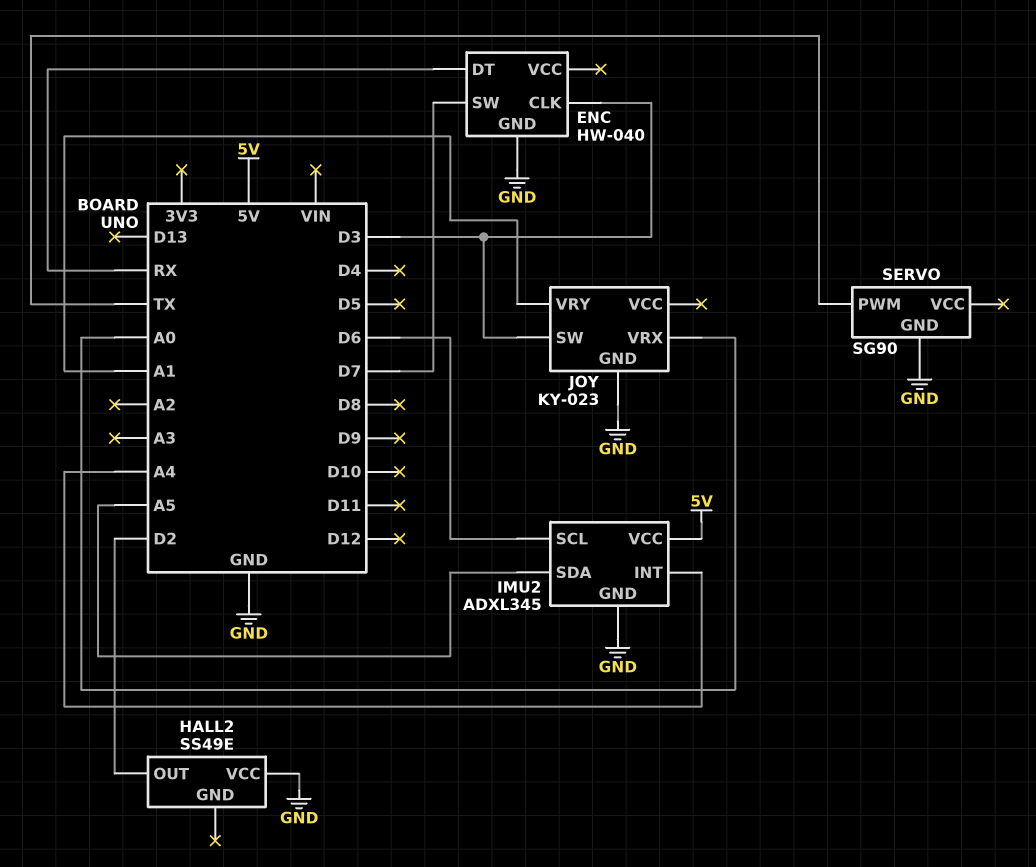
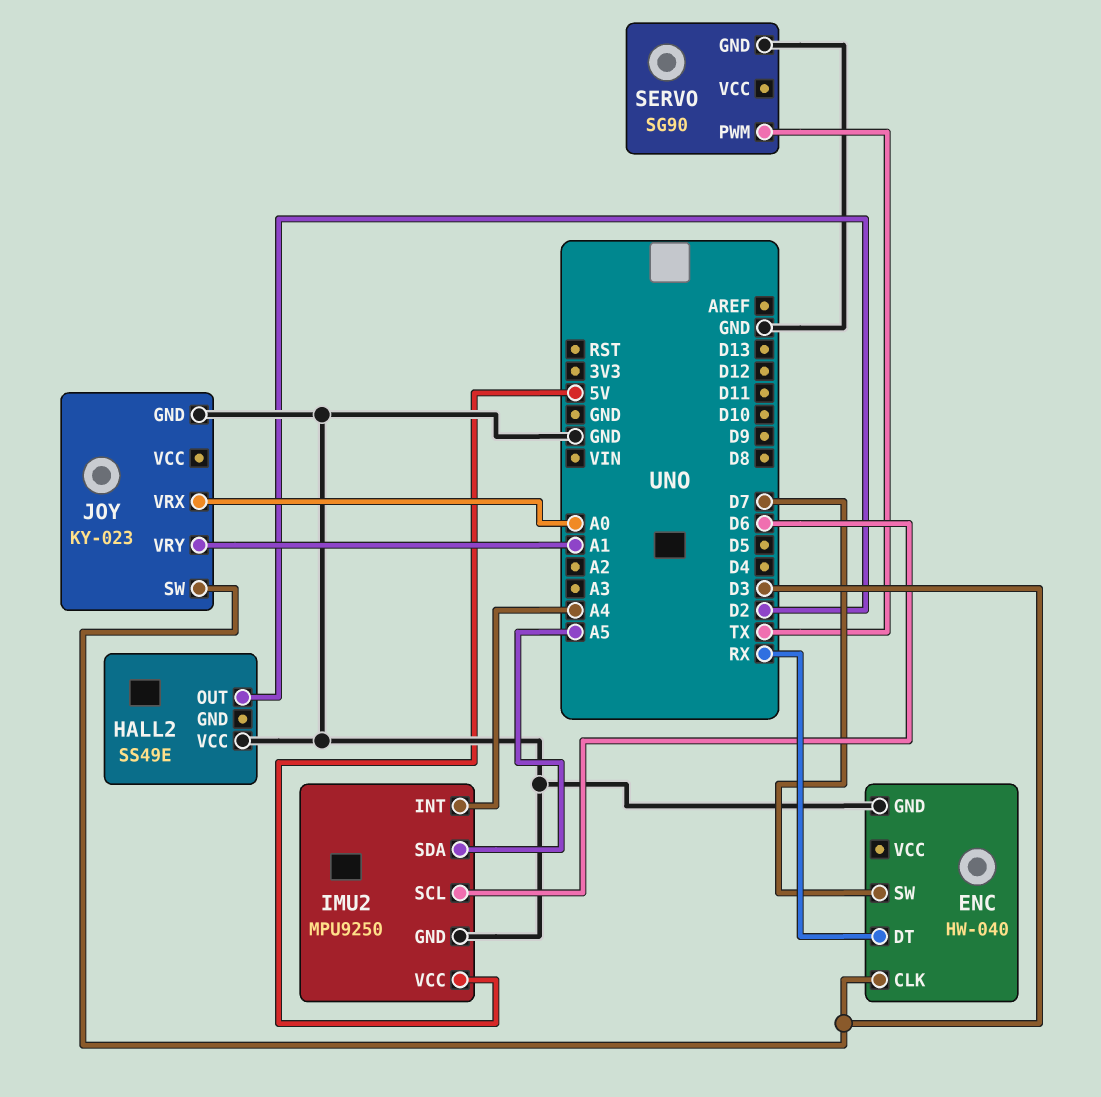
IMU2: ADXL345 -> MPU9250

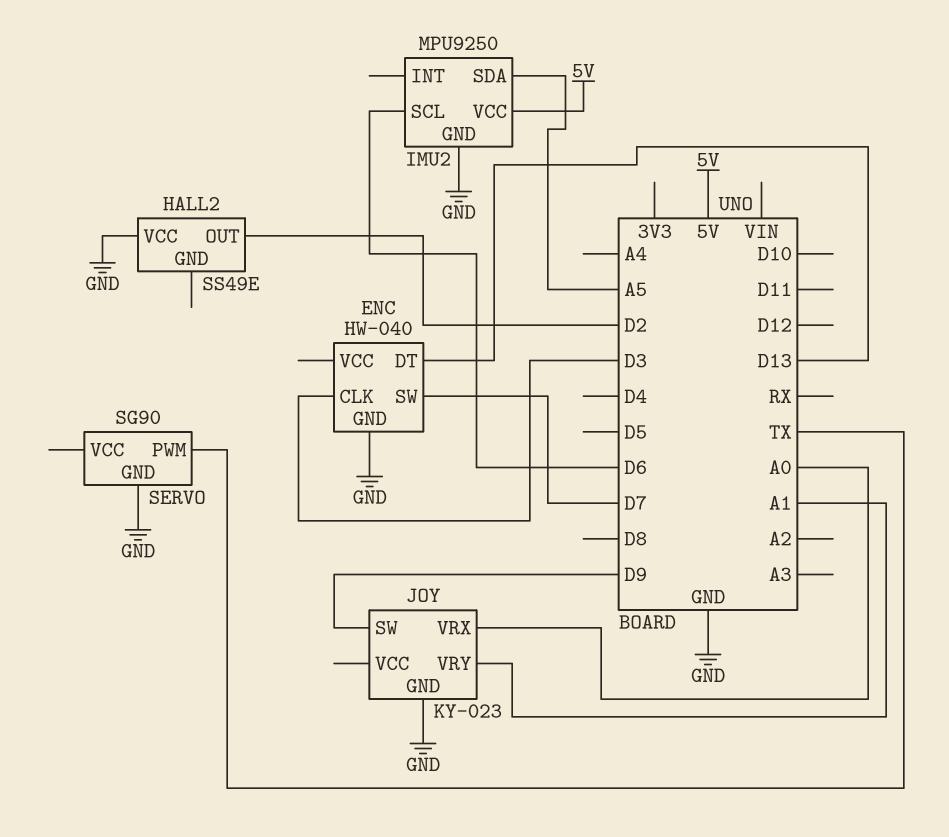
ENC pin DT: RX -> D13
IMU2 pin INT: A4 -> none
JOY pin SW: D3 -> D9

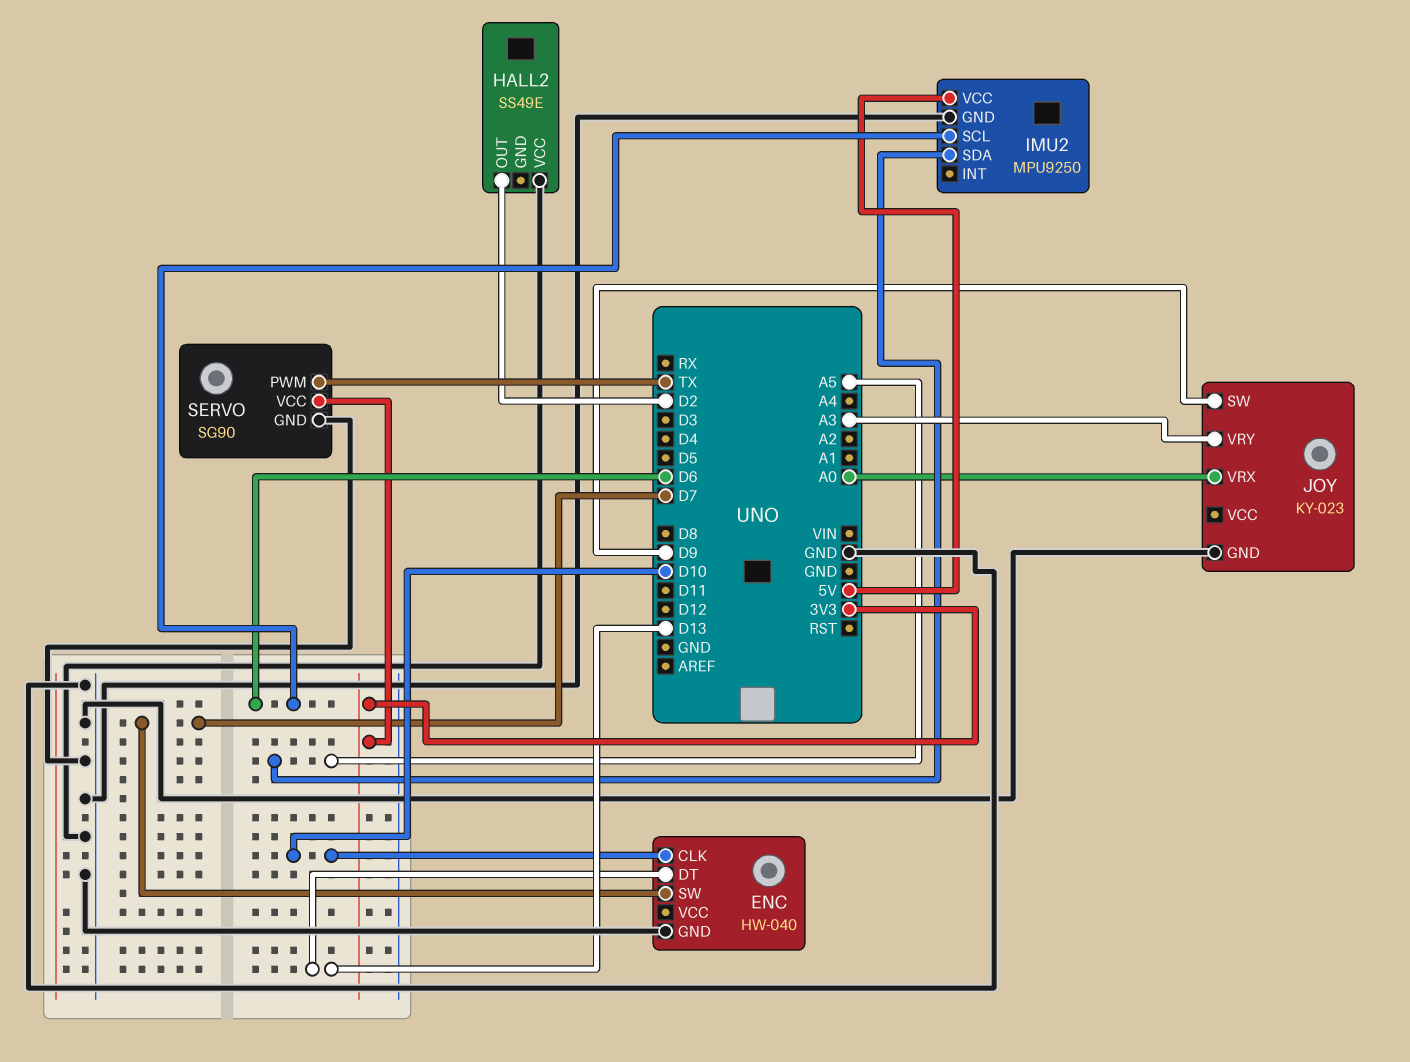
ENC pin CLK: D3 -> D10
JOY pin VRY: A1 -> A3
SERVO pin VCC: none -> 3V3

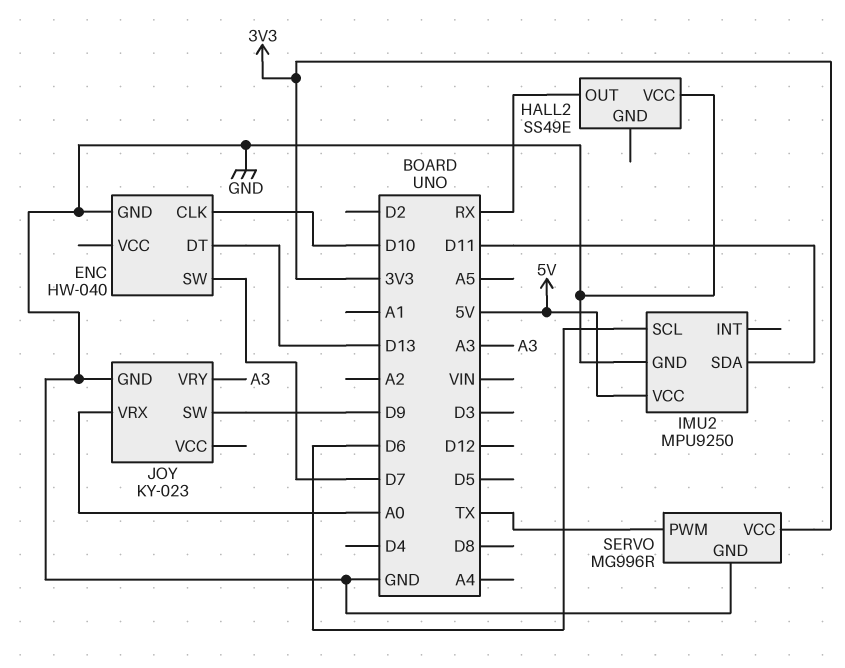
HALL2 pin OUT: D2 -> RX
IMU2 pin SDA: A5 -> D11
SERVO: SG90 -> MG996R

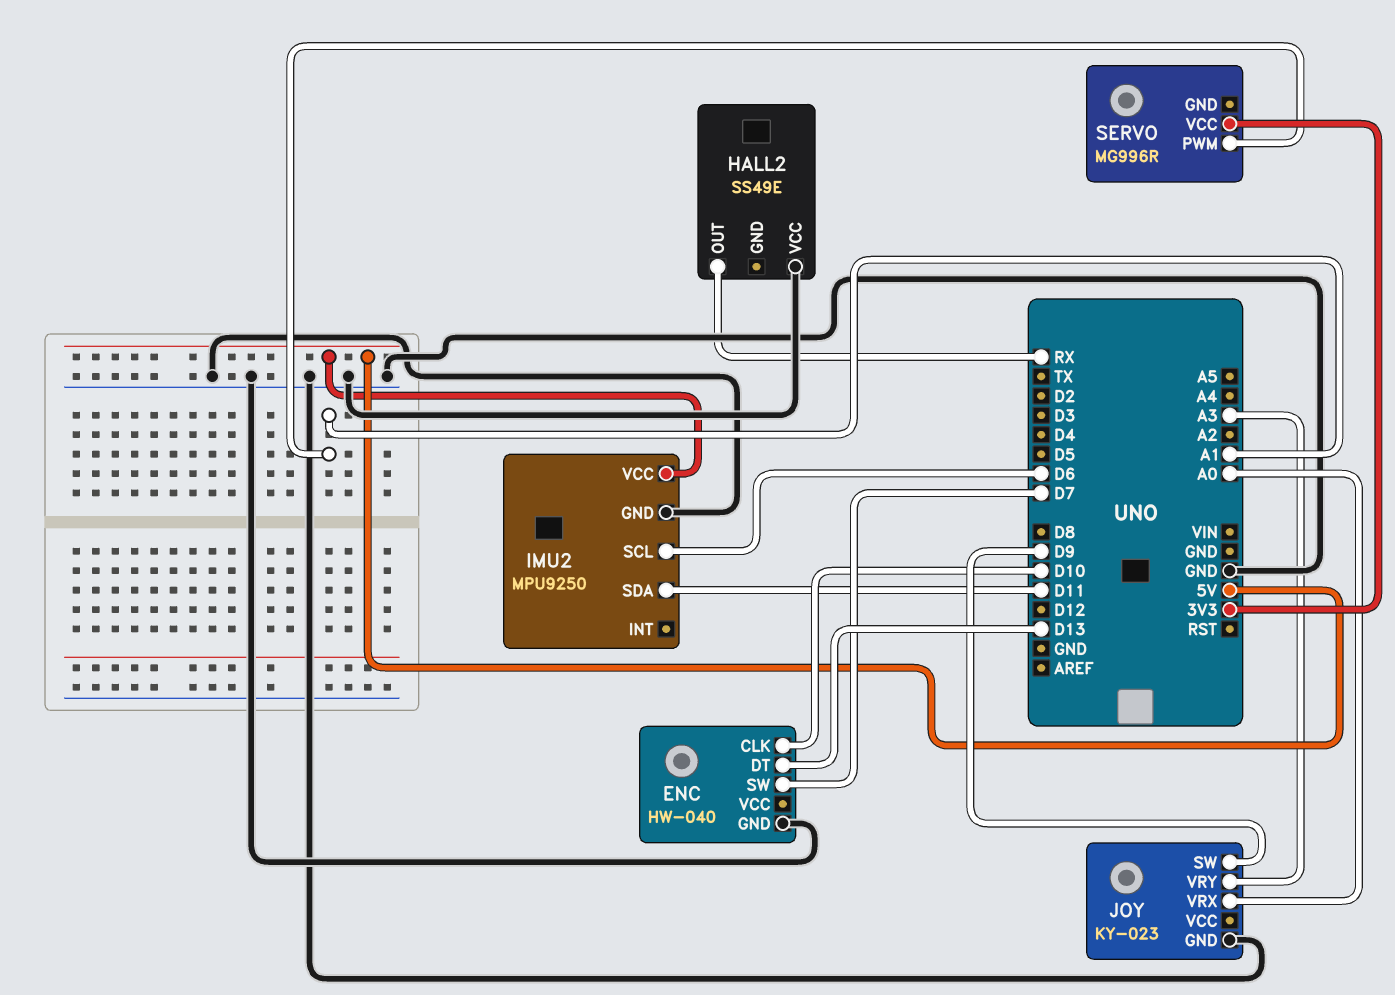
SERVO pin GND: GND -> none
SERVO pin PWM: TX -> A1

